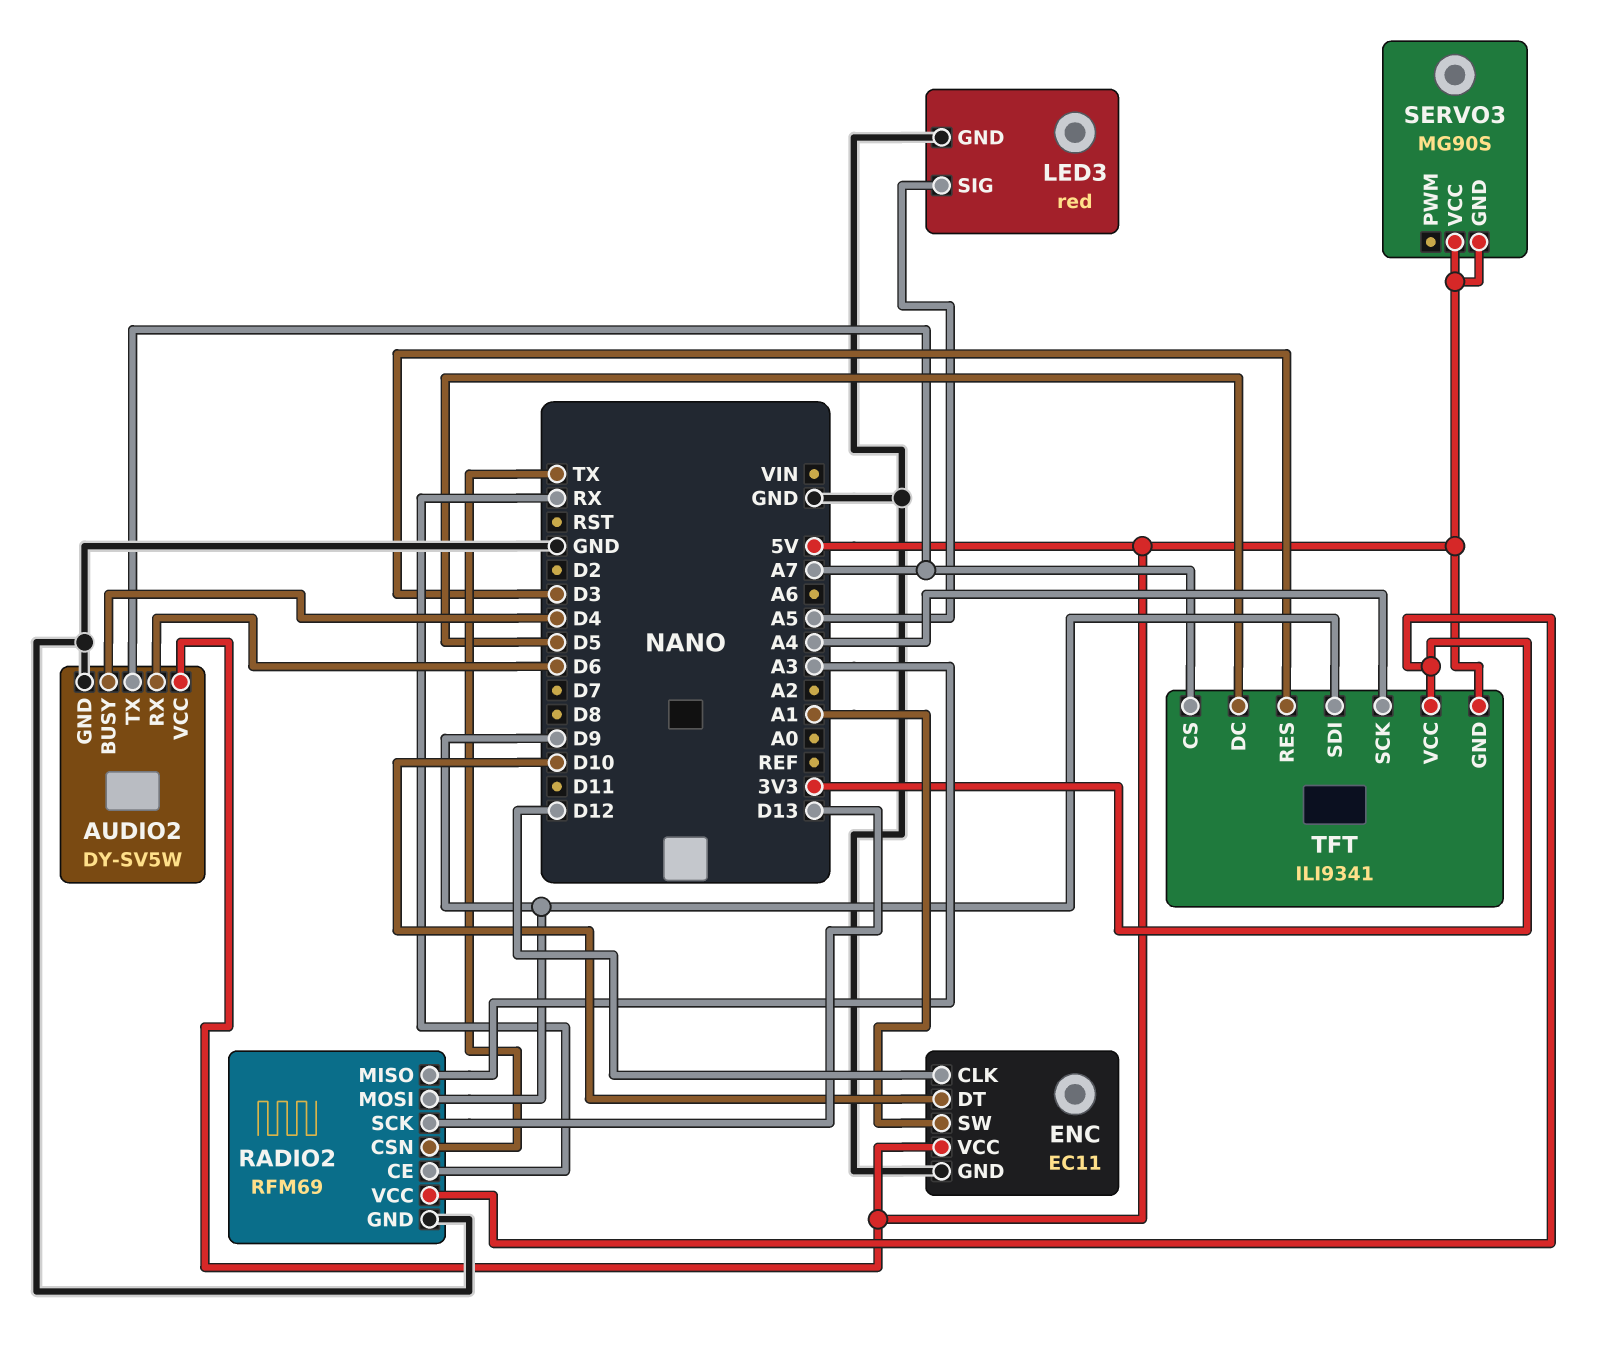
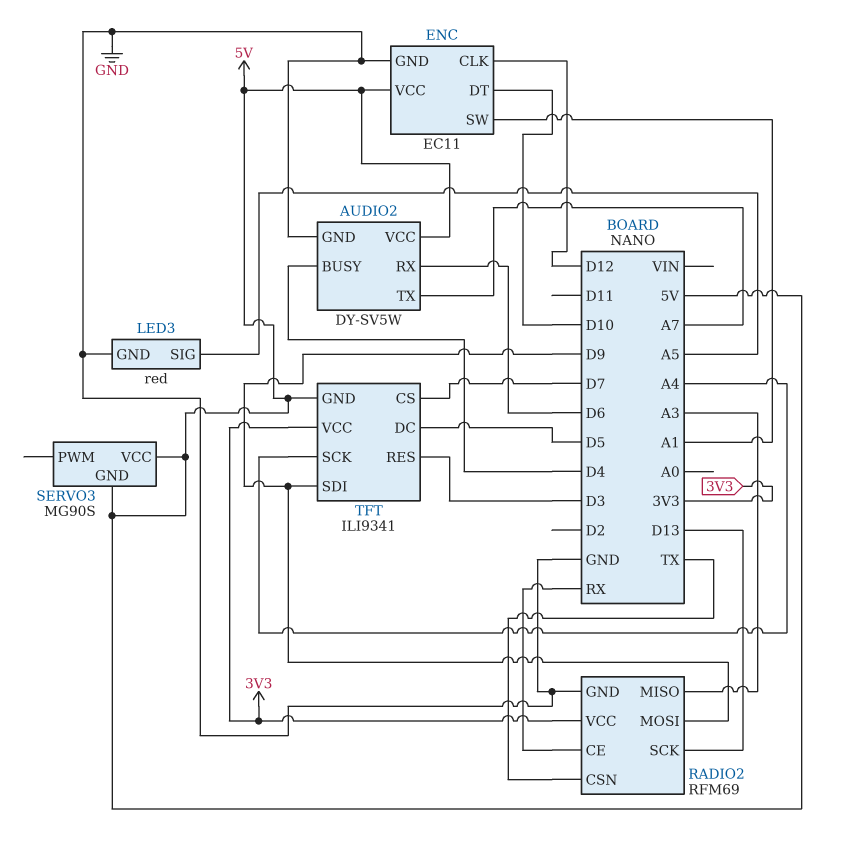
TFT pin CS: A7 -> D7

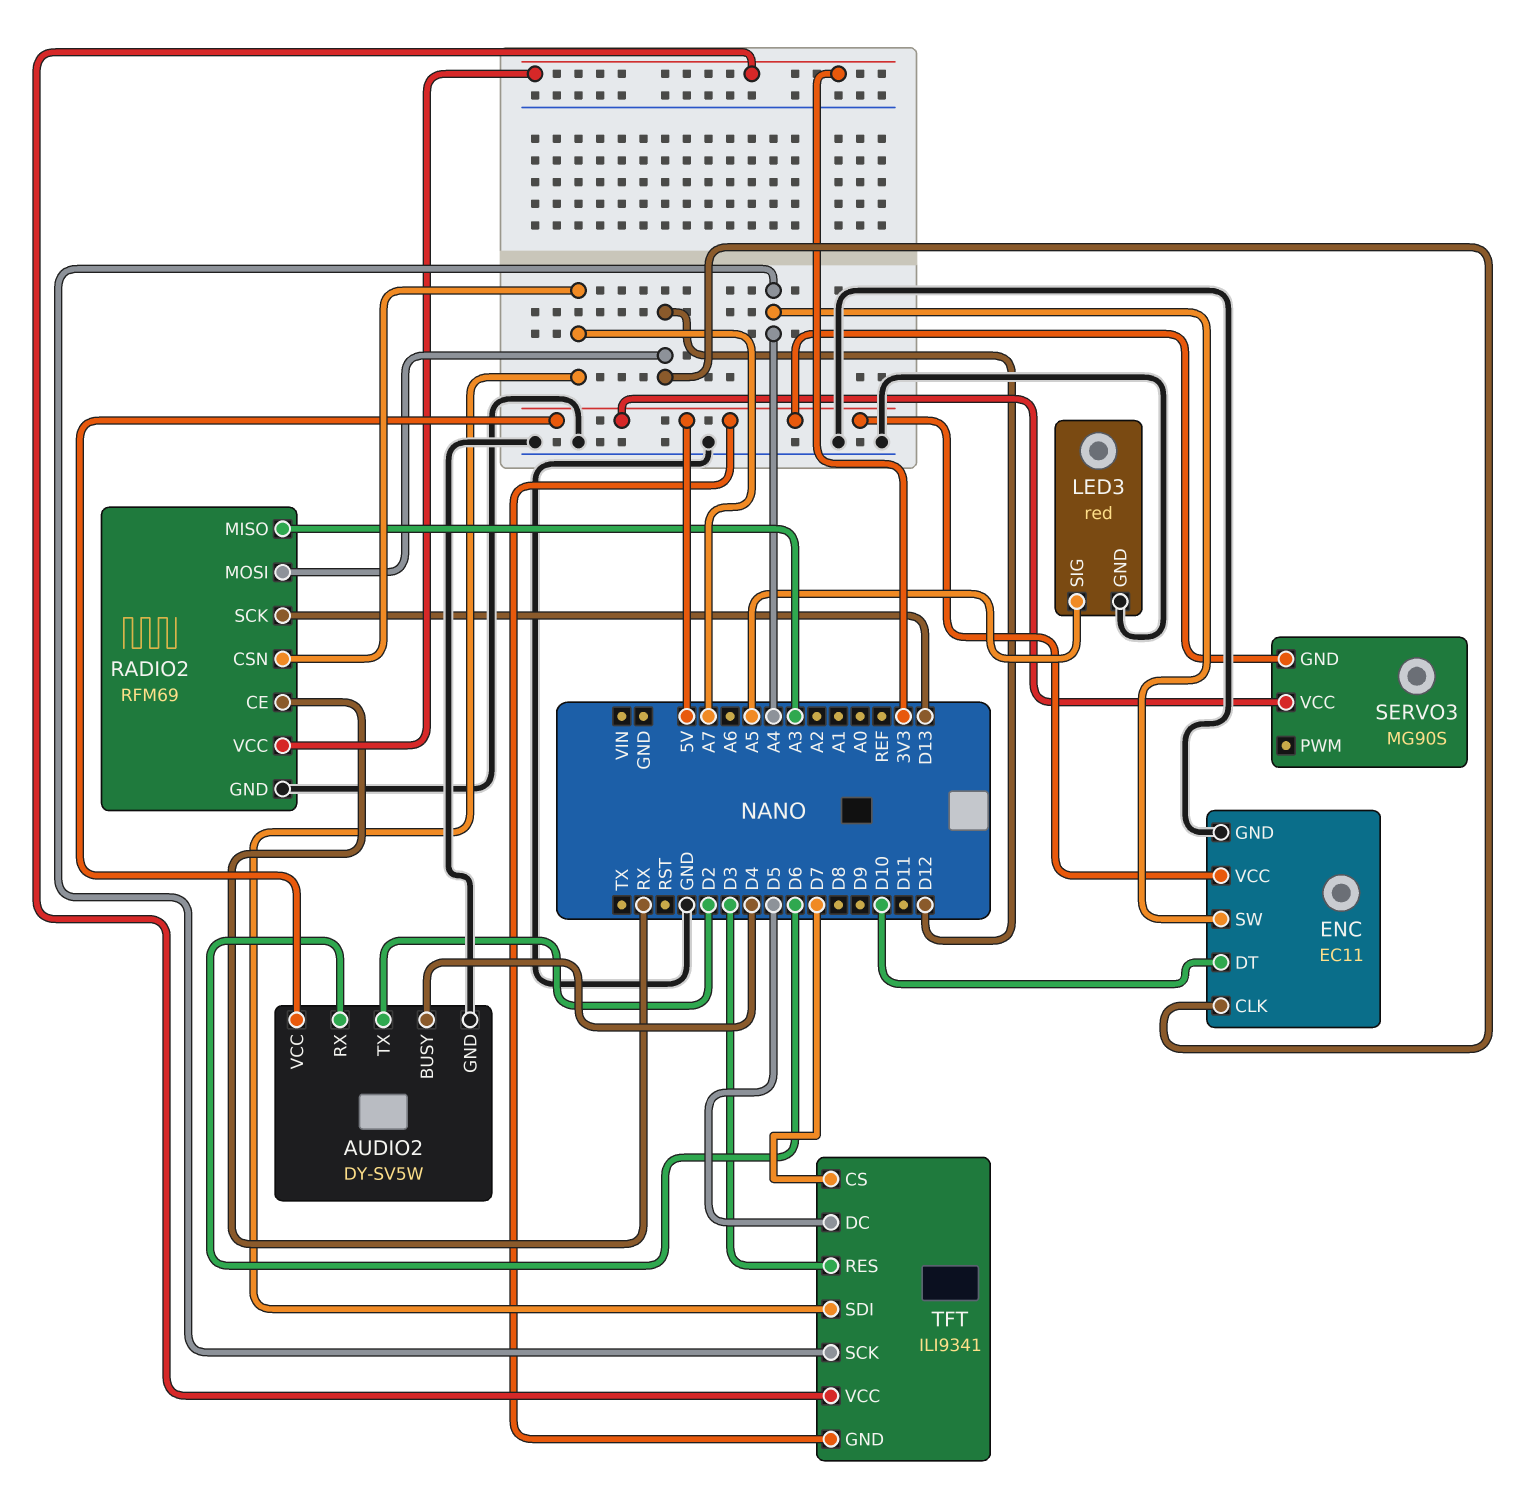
AUDIO2 pin TX: A7 -> D2
ENC pin SW: A1 -> A4
RADIO2 pin CSN: TX -> A7
RADIO2 pin MOSI: D9 -> D12
TFT pin SDI: D9 -> A7

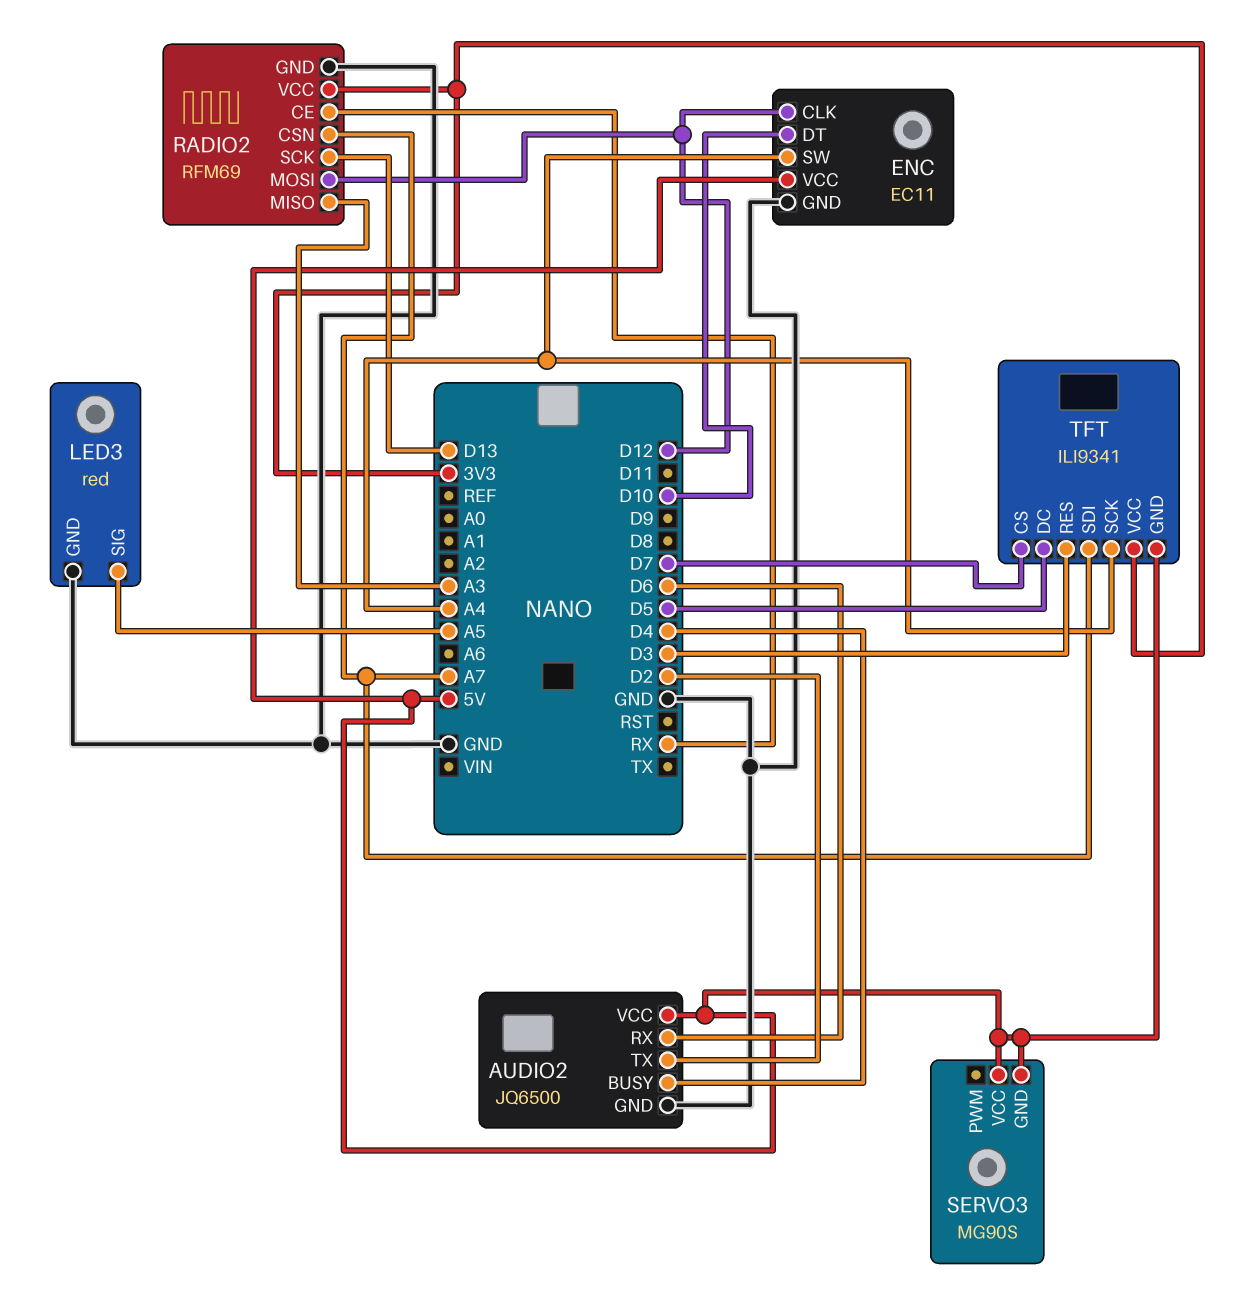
AUDIO2: DY-SV5W -> JQ6500

